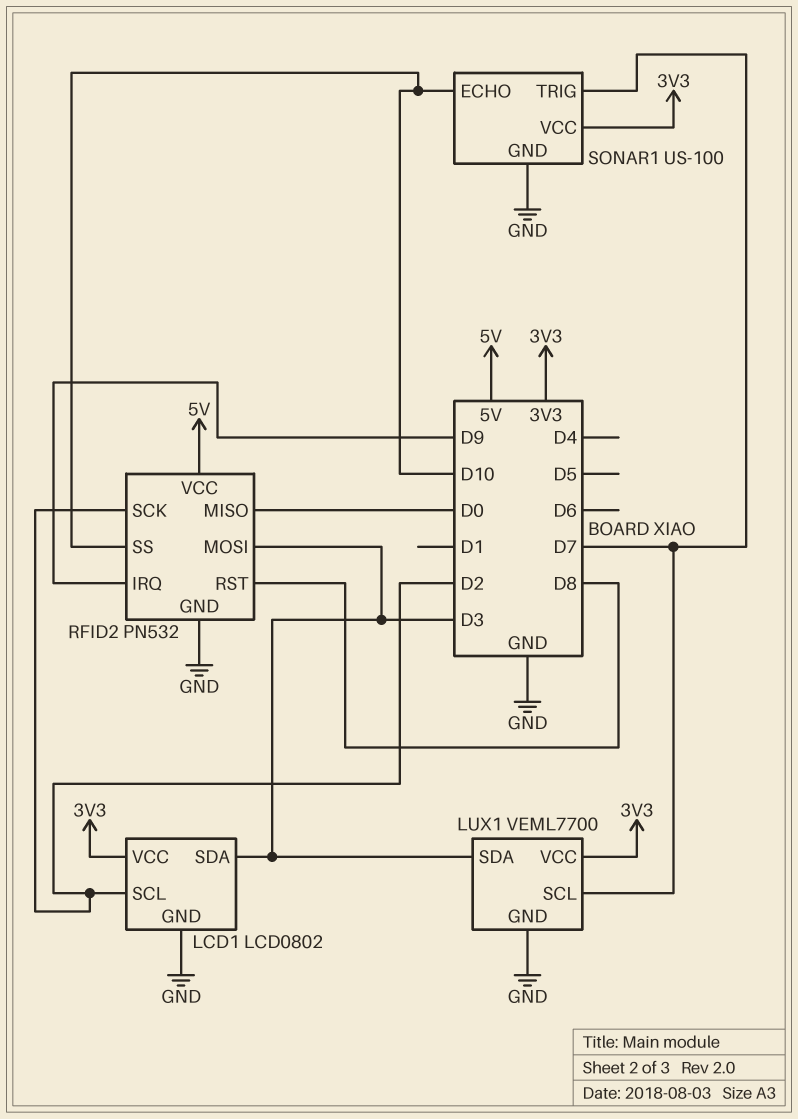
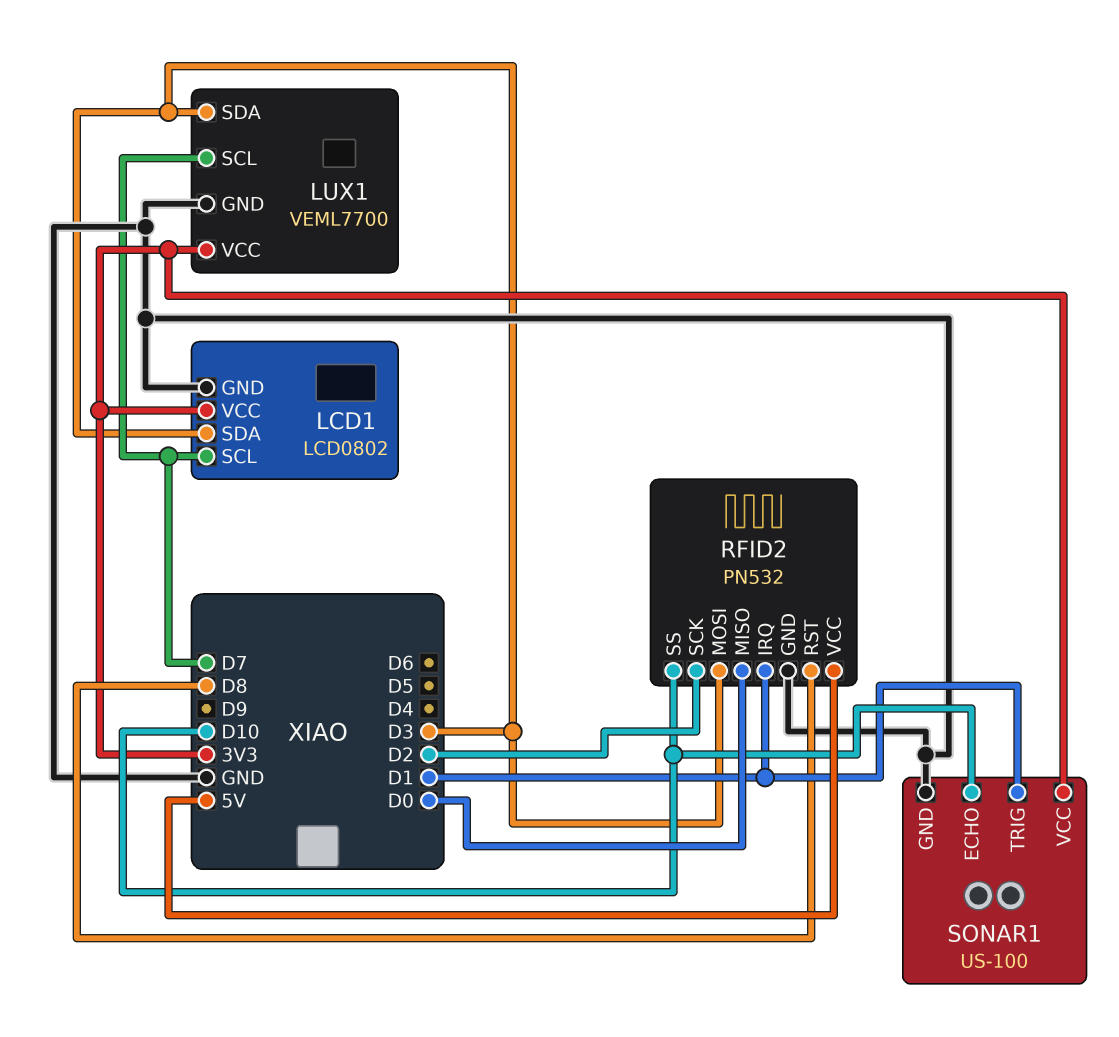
LCD1 pin SCL: D2 -> D7
RFID2 pin IRQ: D9 -> D1
SONAR1 pin TRIG: D7 -> D1

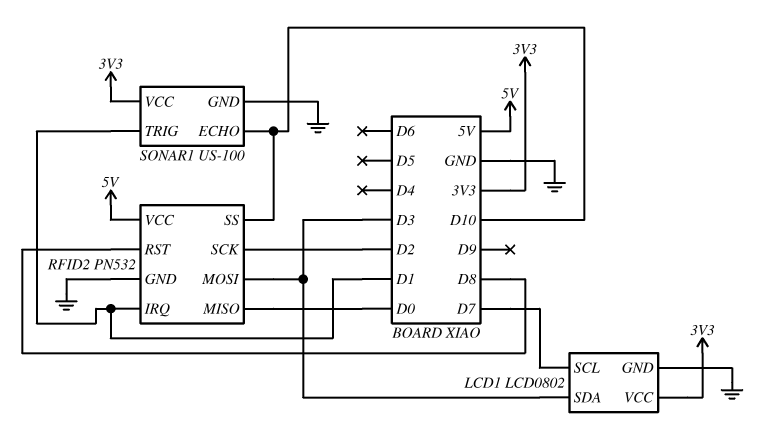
LUX1: VEML7700 -> none
LUX1 pin GND: GND -> none
LUX1 pin SCL: D7 -> none
LUX1 pin SDA: D3 -> none
LUX1 pin VCC: 3V3 -> none

